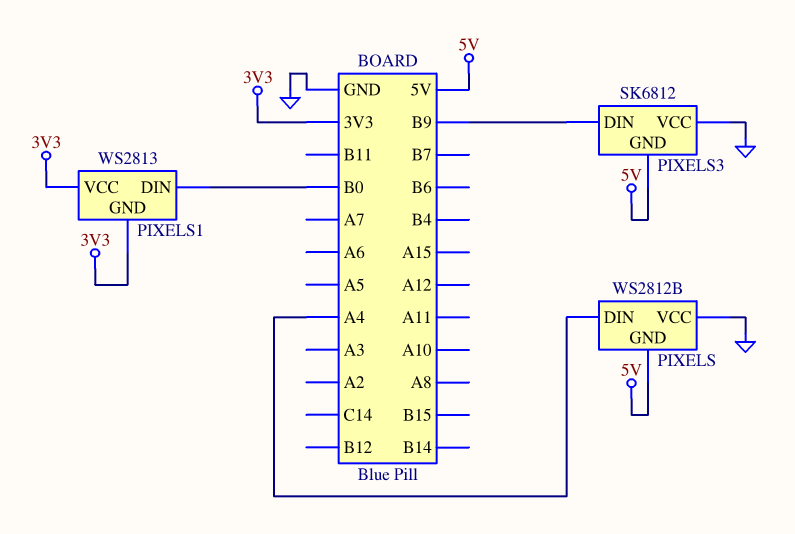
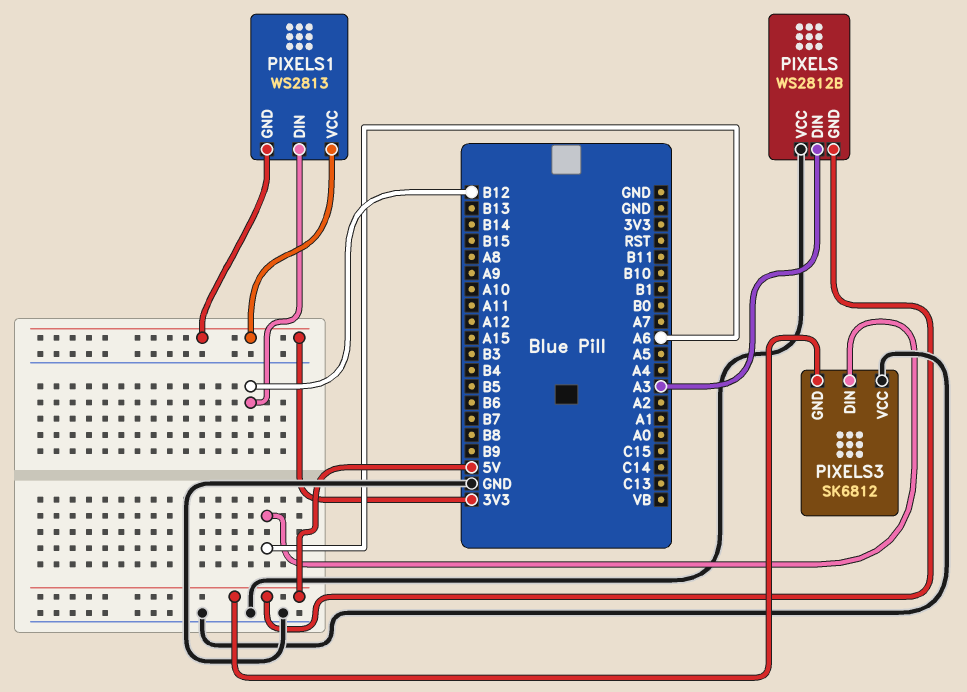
PIXELS pin DIN: A4 -> A3
PIXELS1 pin DIN: B0 -> B12
PIXELS3 pin DIN: B9 -> A6

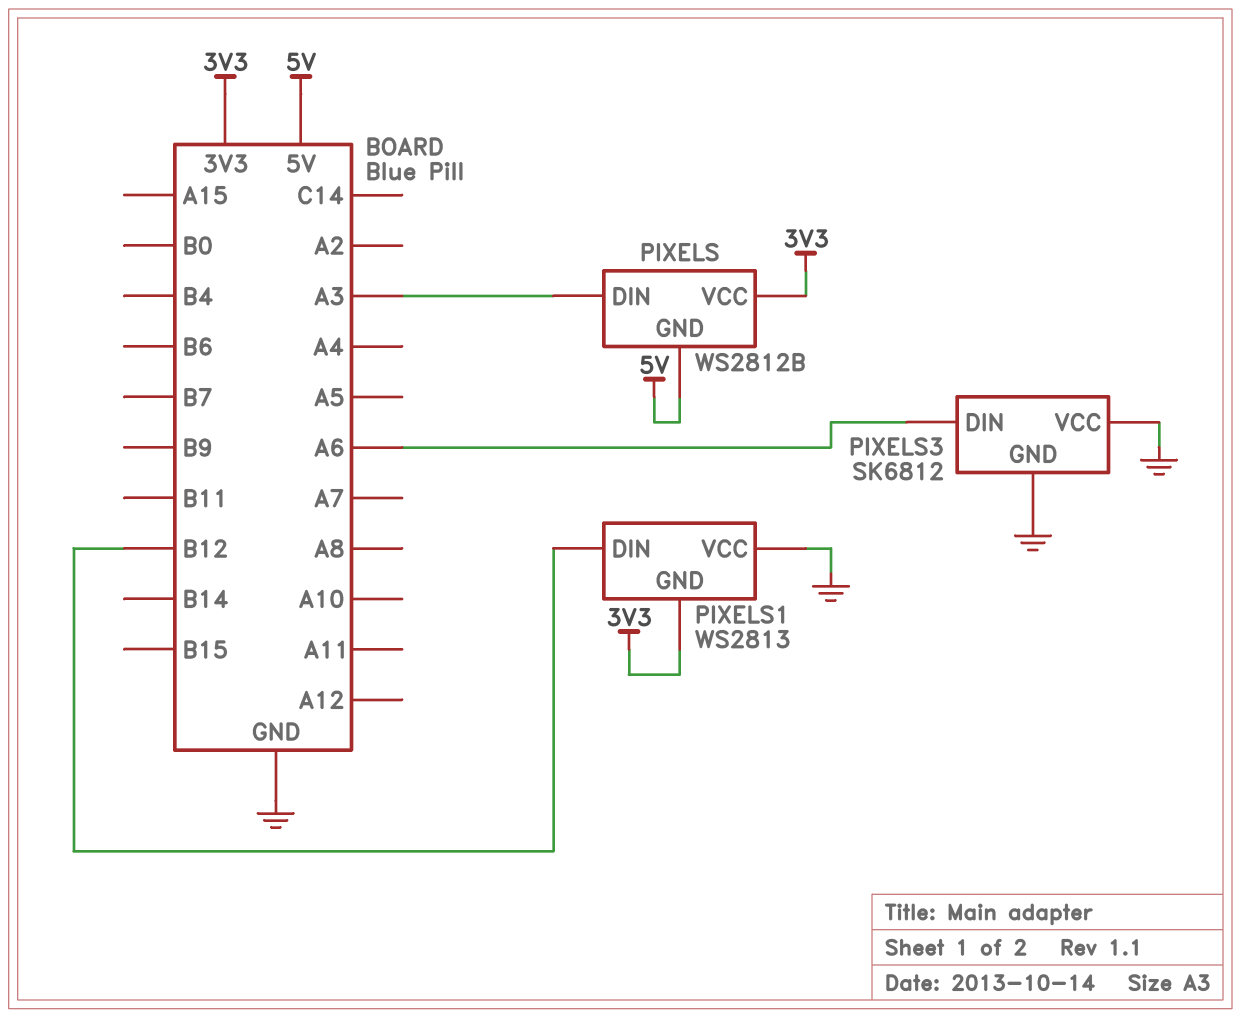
PIXELS pin VCC: GND -> 3V3
PIXELS1 pin VCC: 3V3 -> GND
PIXELS3 pin GND: 5V -> GND

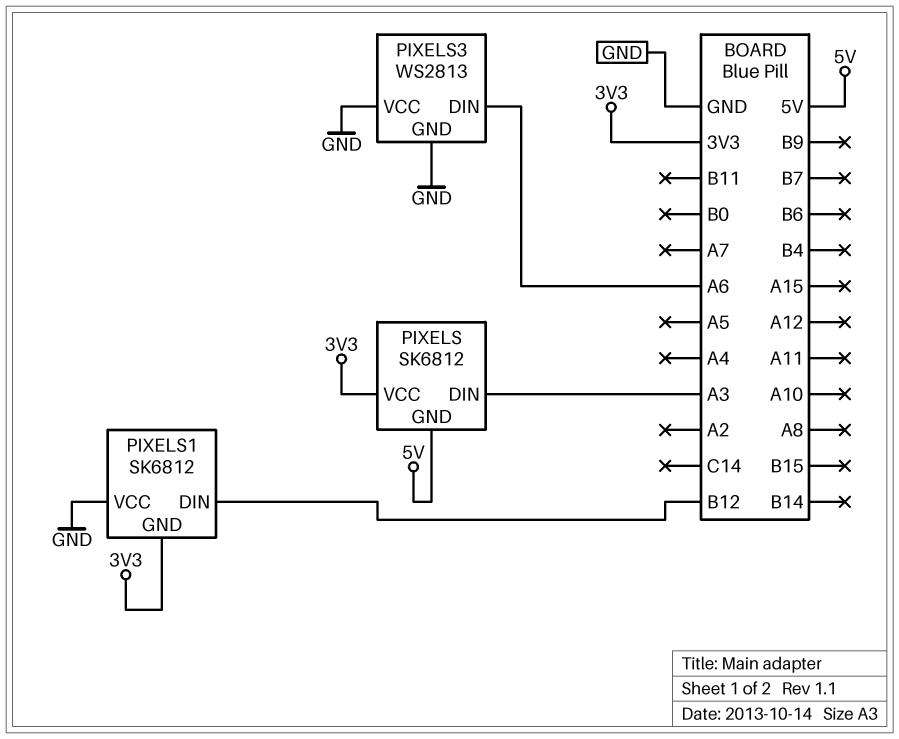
PIXELS: WS2812B -> SK6812
PIXELS1: WS2813 -> SK6812
PIXELS3: SK6812 -> WS2813

